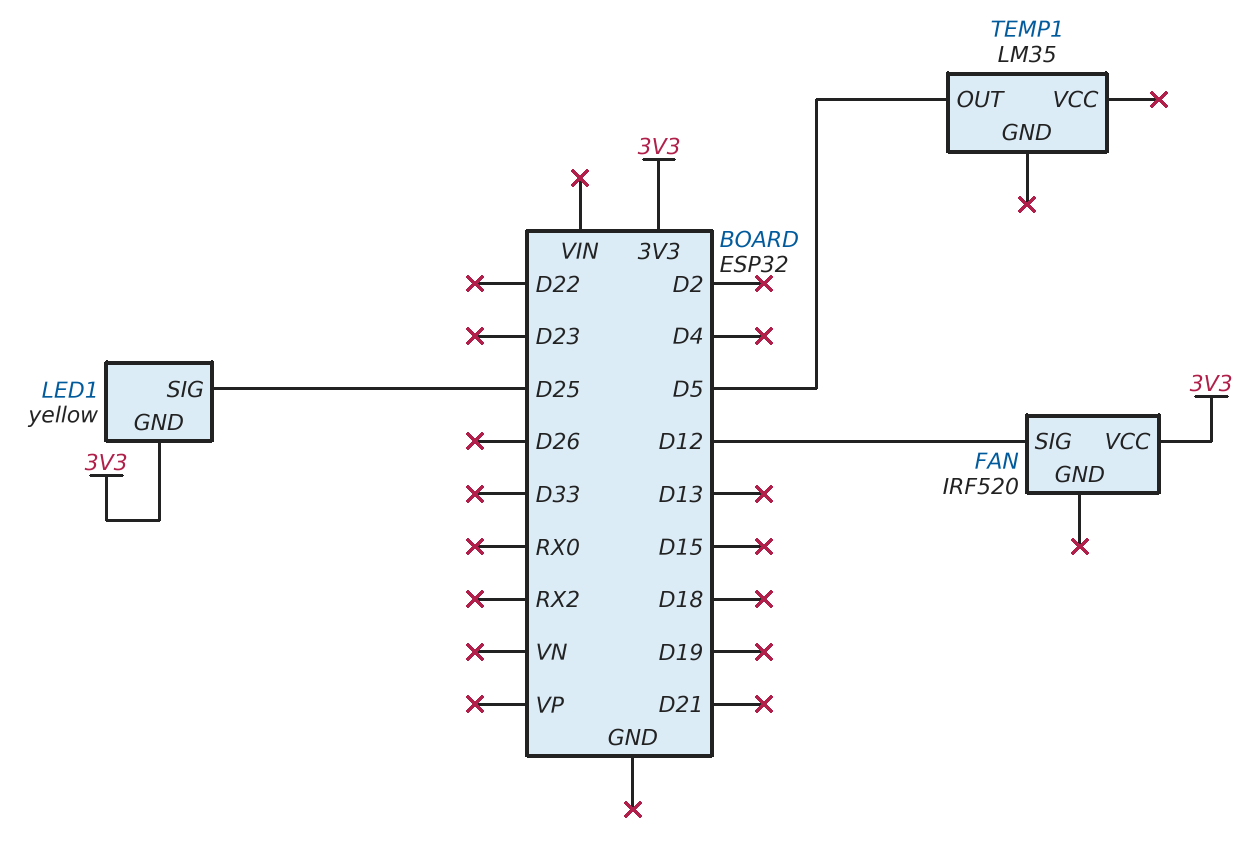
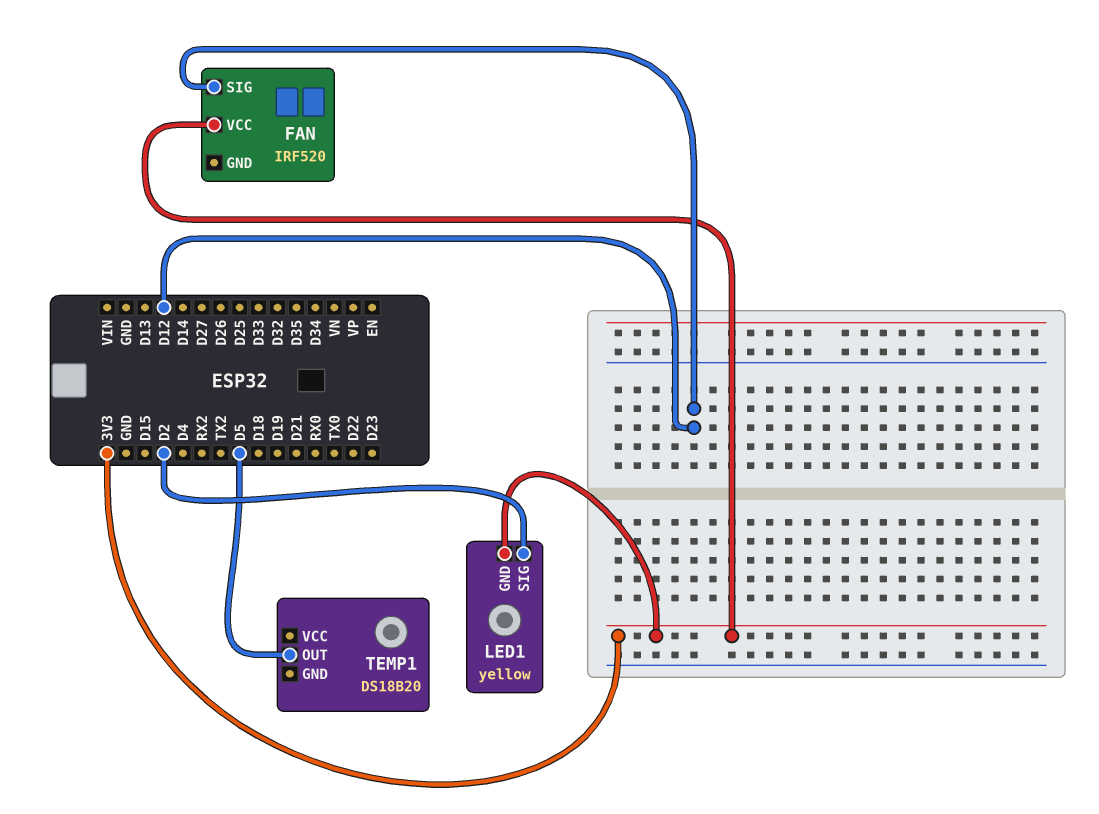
LED1 pin SIG: D25 -> D2
TEMP1: LM35 -> DS18B20

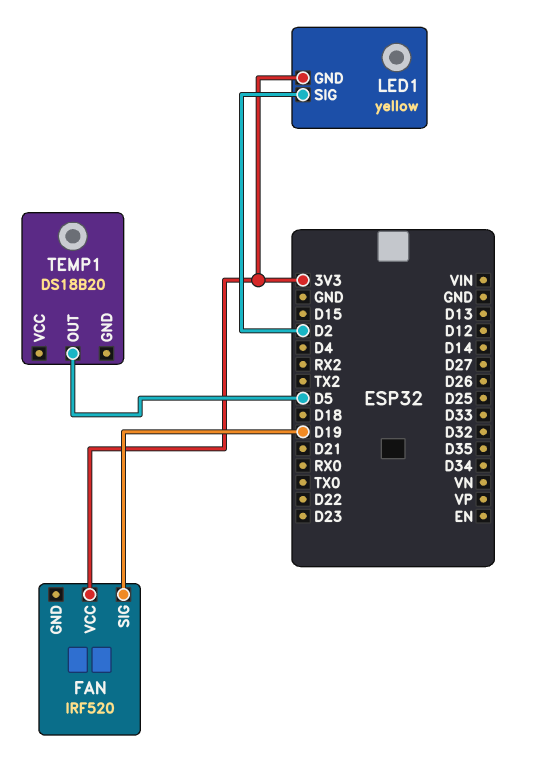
FAN pin SIG: D12 -> D19

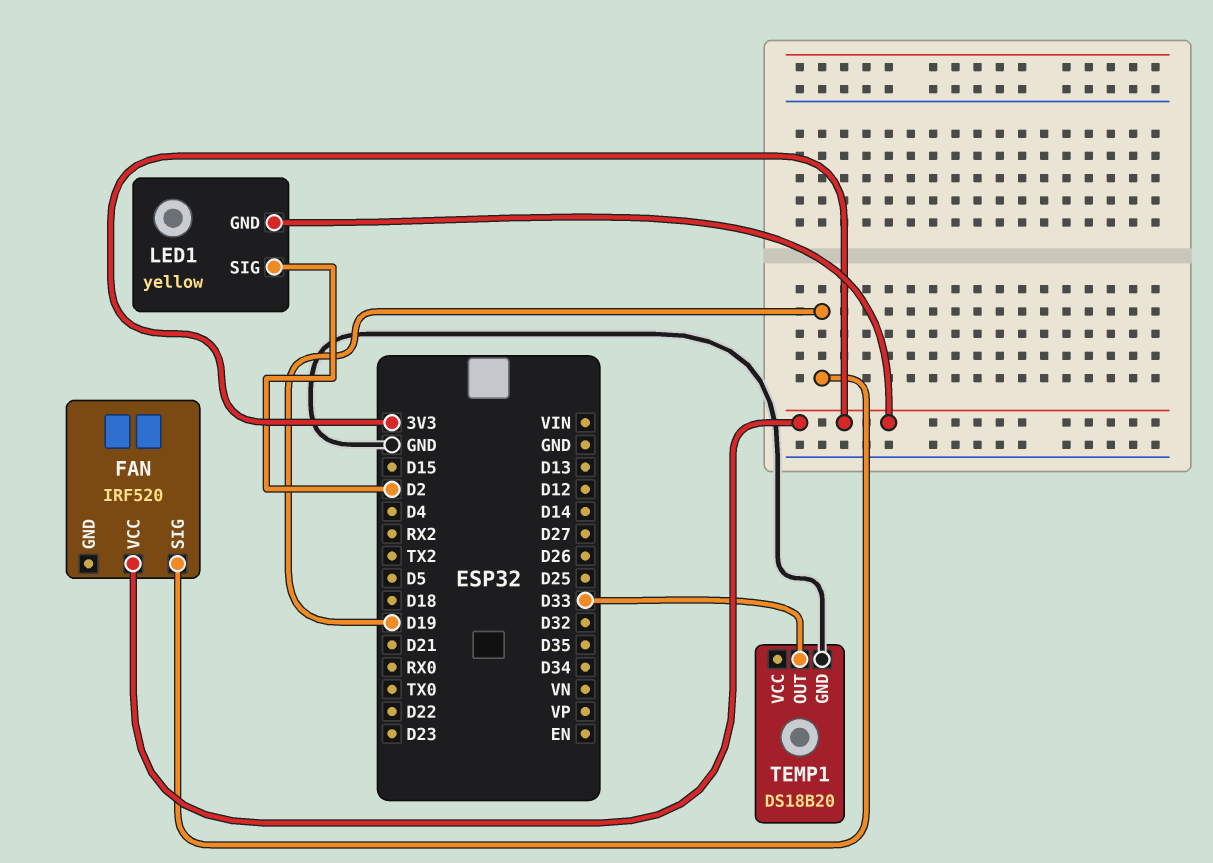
TEMP1 pin GND: none -> GND
TEMP1 pin OUT: D5 -> D33

